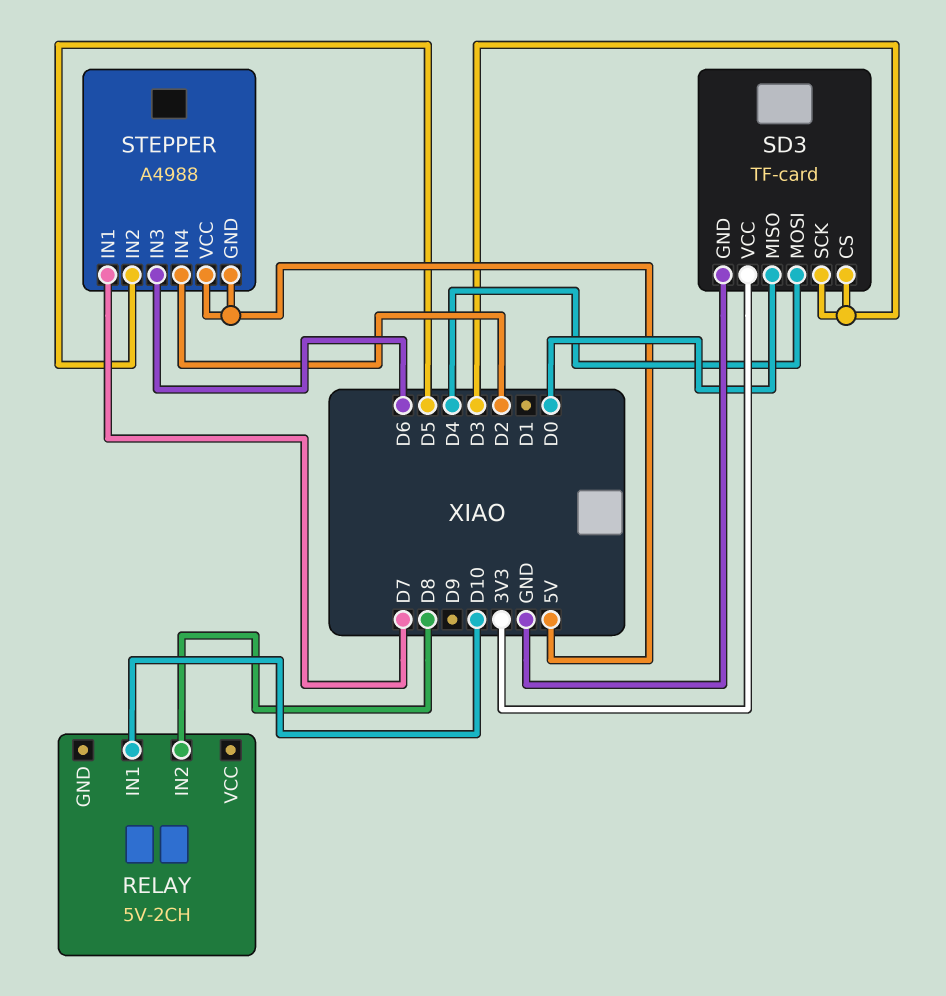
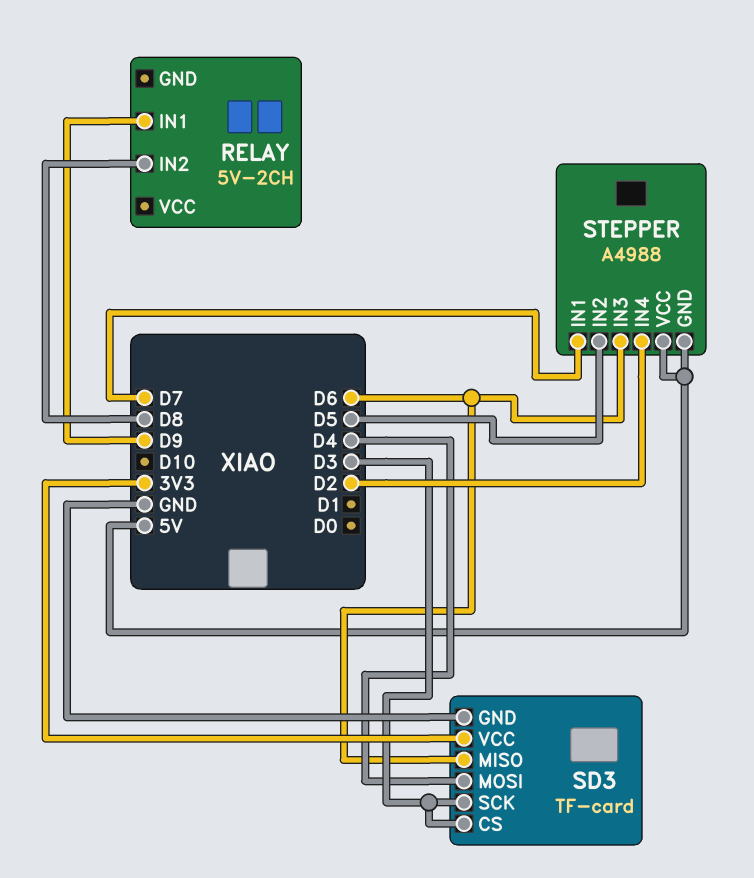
RELAY pin IN1: D10 -> D9
SD3 pin MISO: D0 -> D6

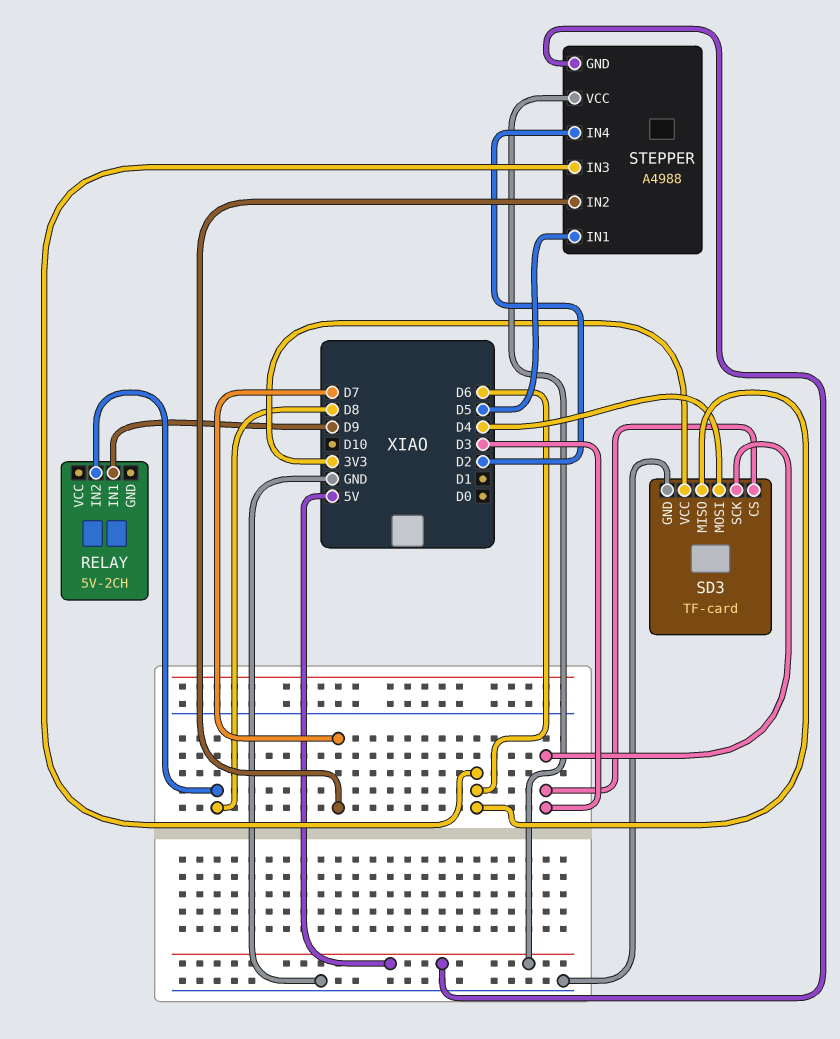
STEPPER pin IN1: D7 -> D5
STEPPER pin IN2: D5 -> D7

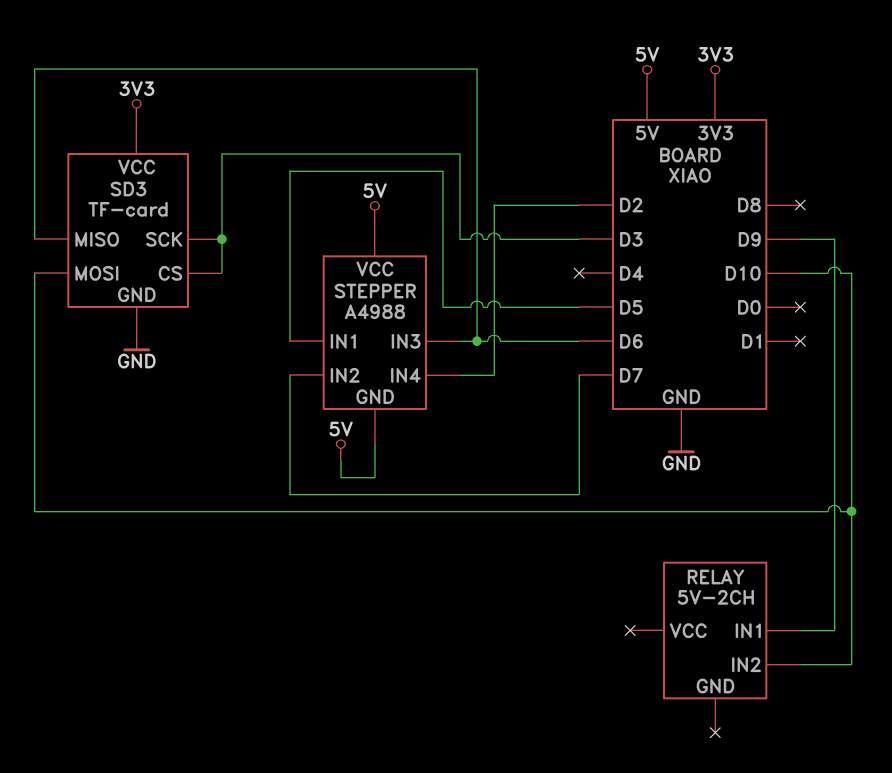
RELAY pin IN2: D8 -> D10
SD3 pin MOSI: D4 -> D10

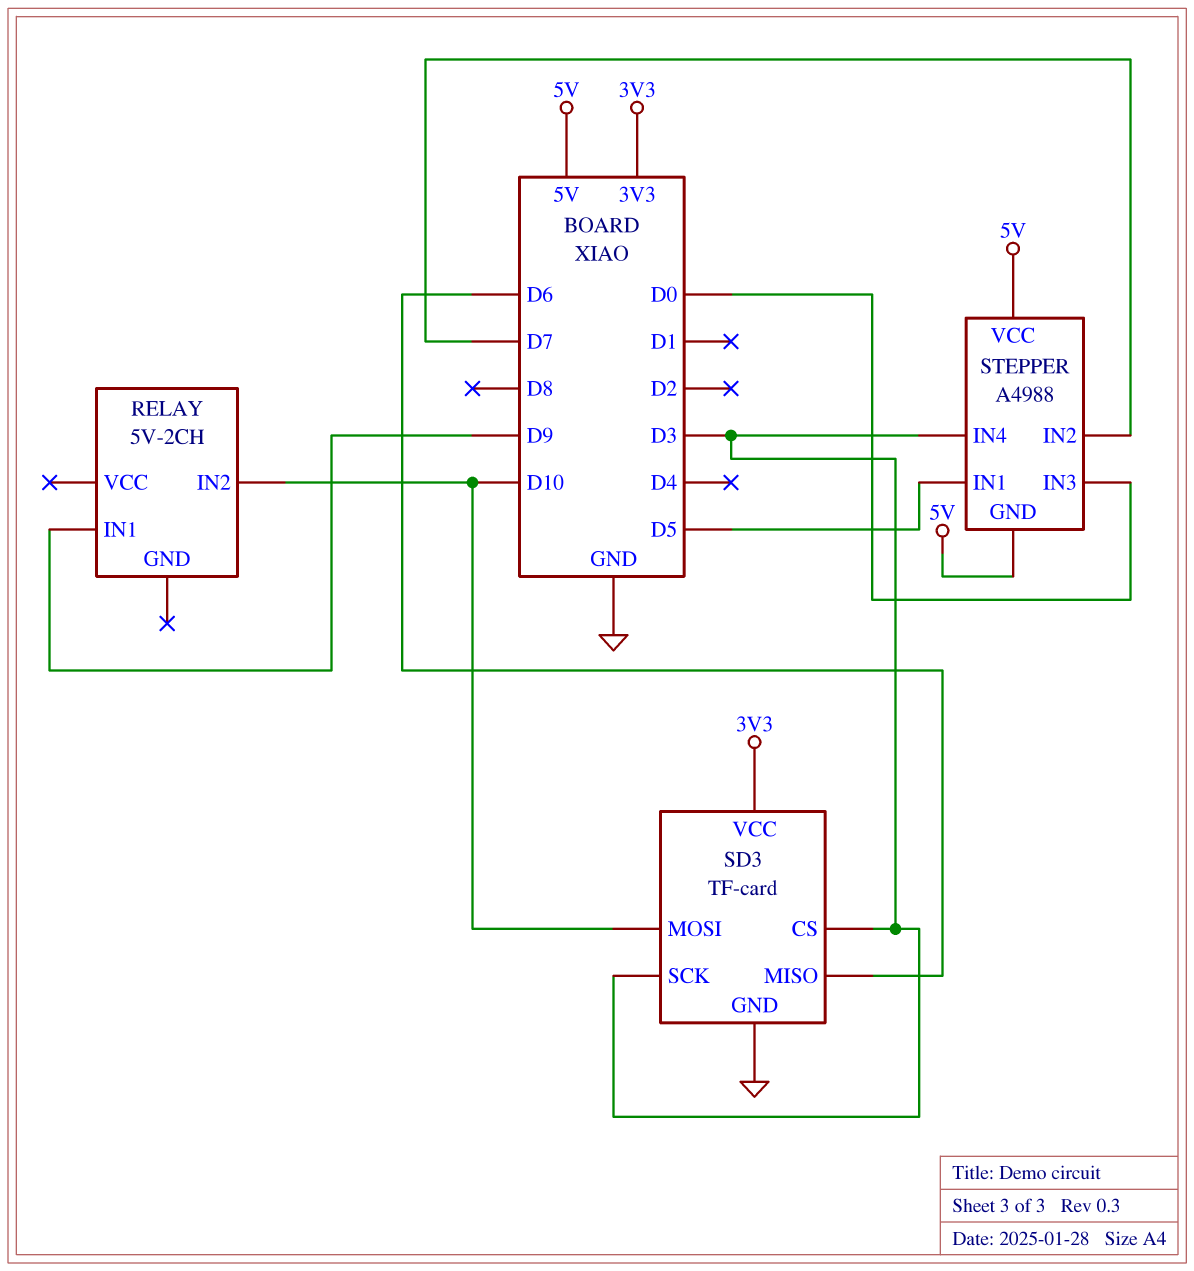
STEPPER pin IN3: D6 -> D0
STEPPER pin IN4: D2 -> D3

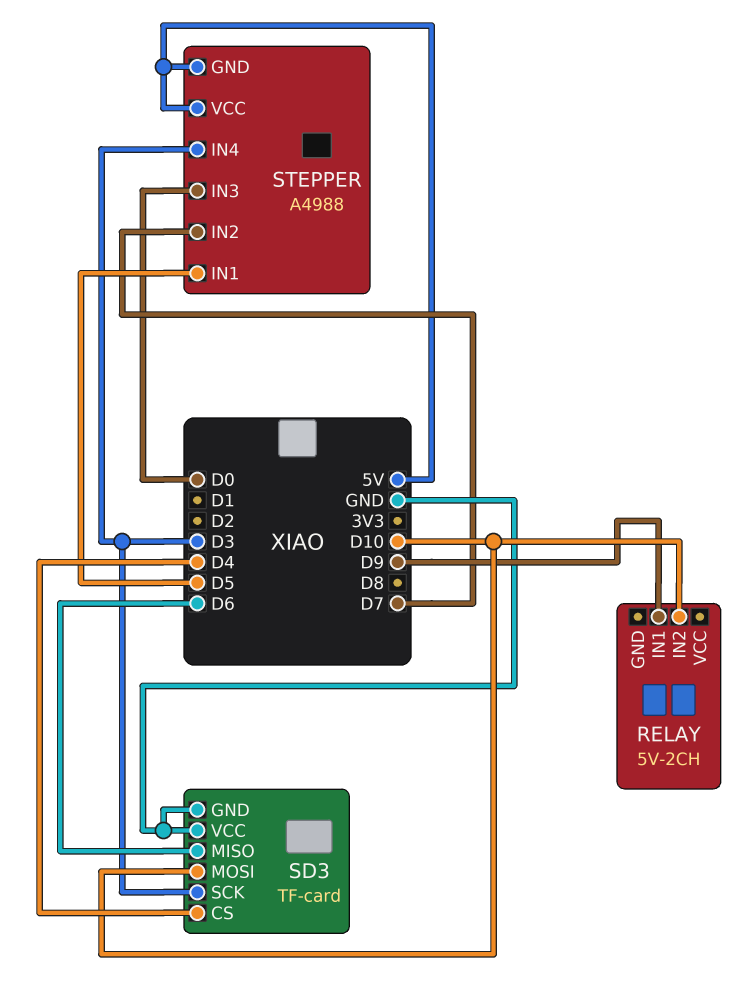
SD3 pin CS: D3 -> D4
SD3 pin VCC: 3V3 -> GND

